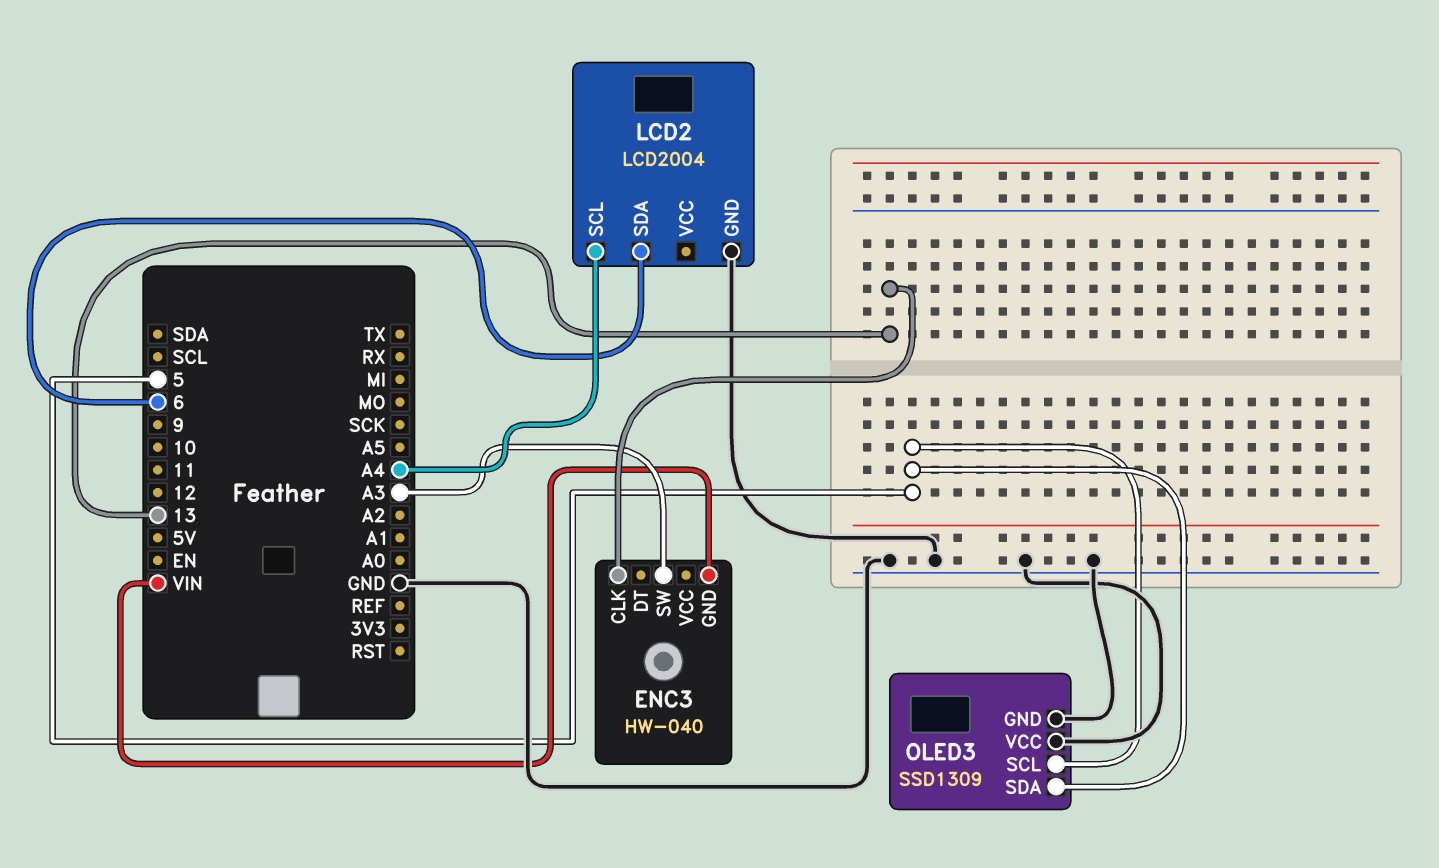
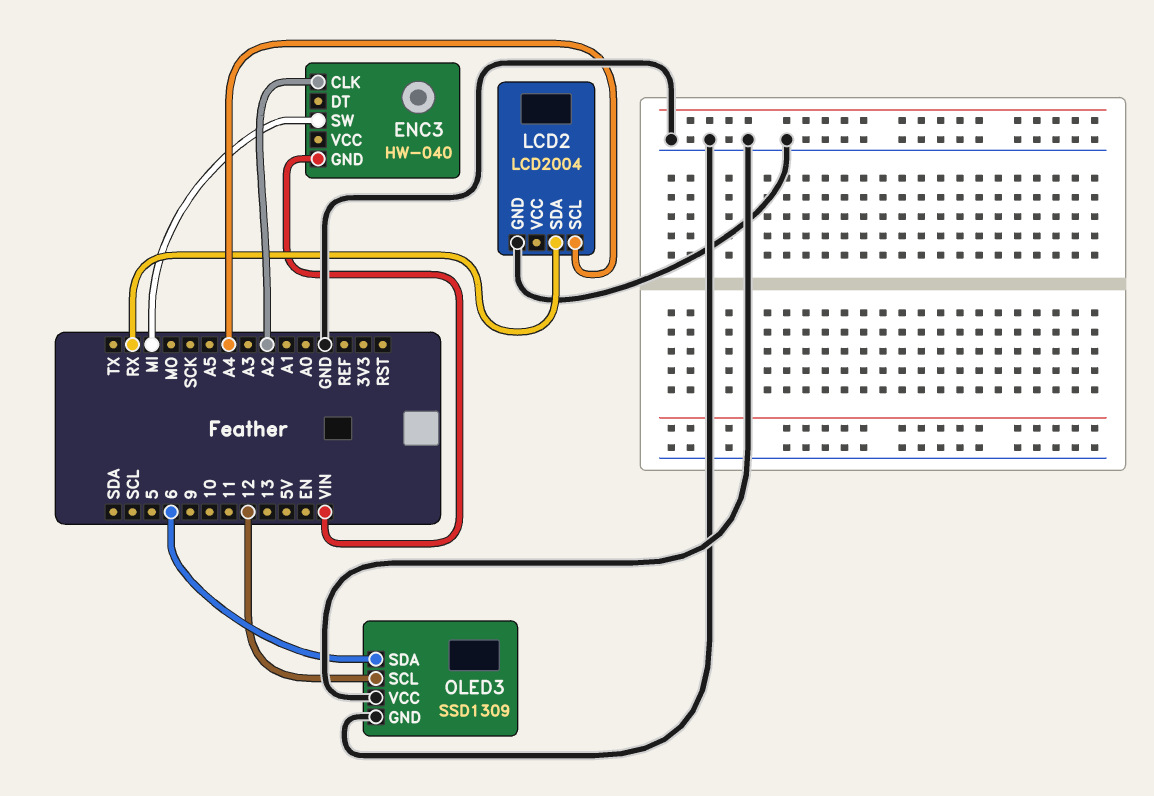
ENC3 pin CLK: 13 -> A2
ENC3 pin SW: A3 -> MI
LCD2 pin SDA: 6 -> RX
OLED3 pin SCL: 5 -> 12
OLED3 pin SDA: 5 -> 6

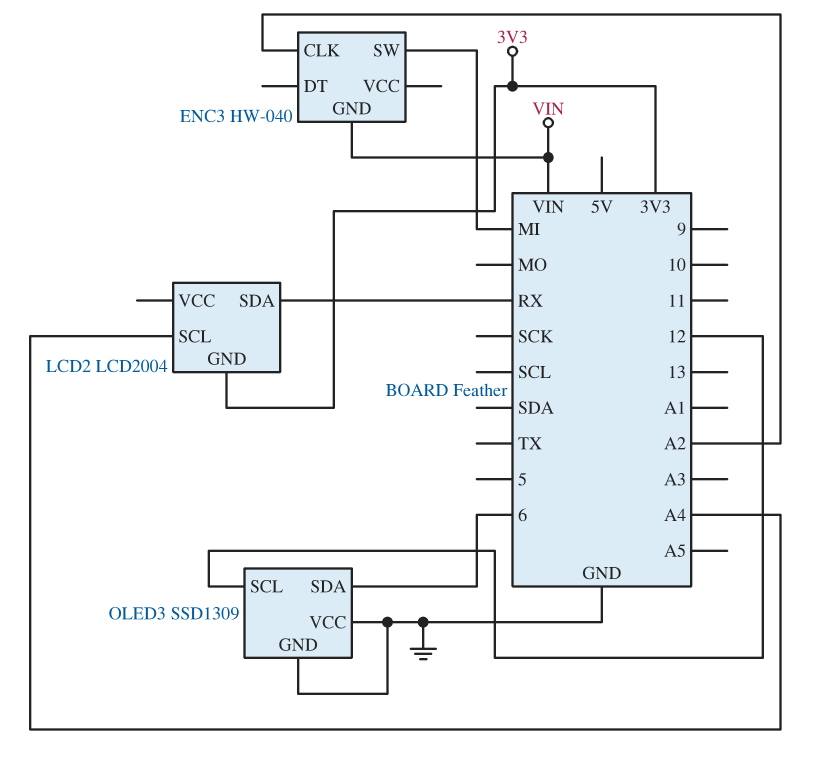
LCD2 pin GND: GND -> 3V3

